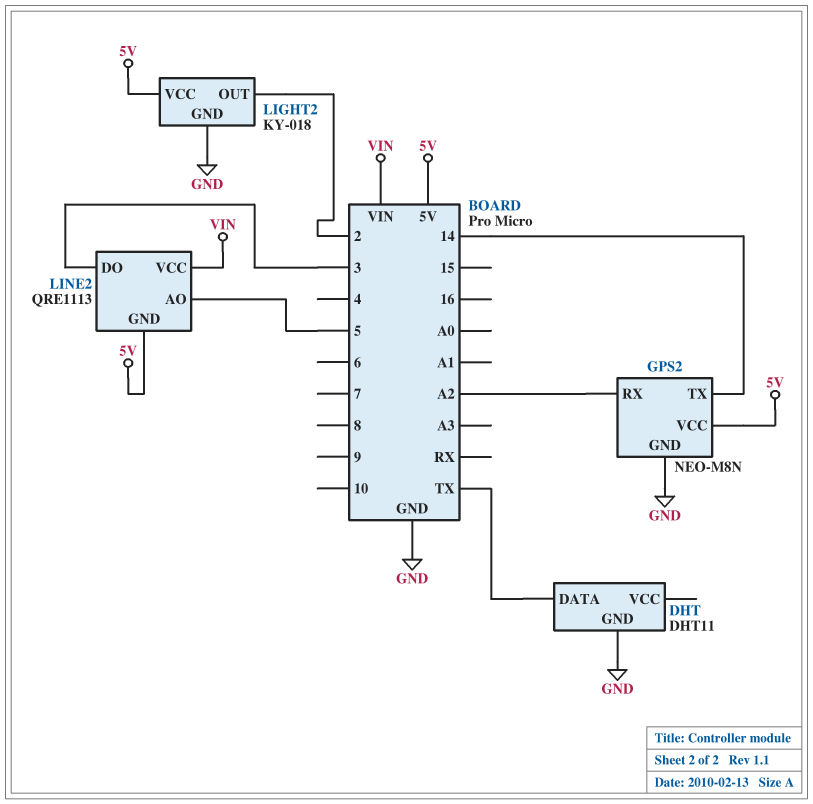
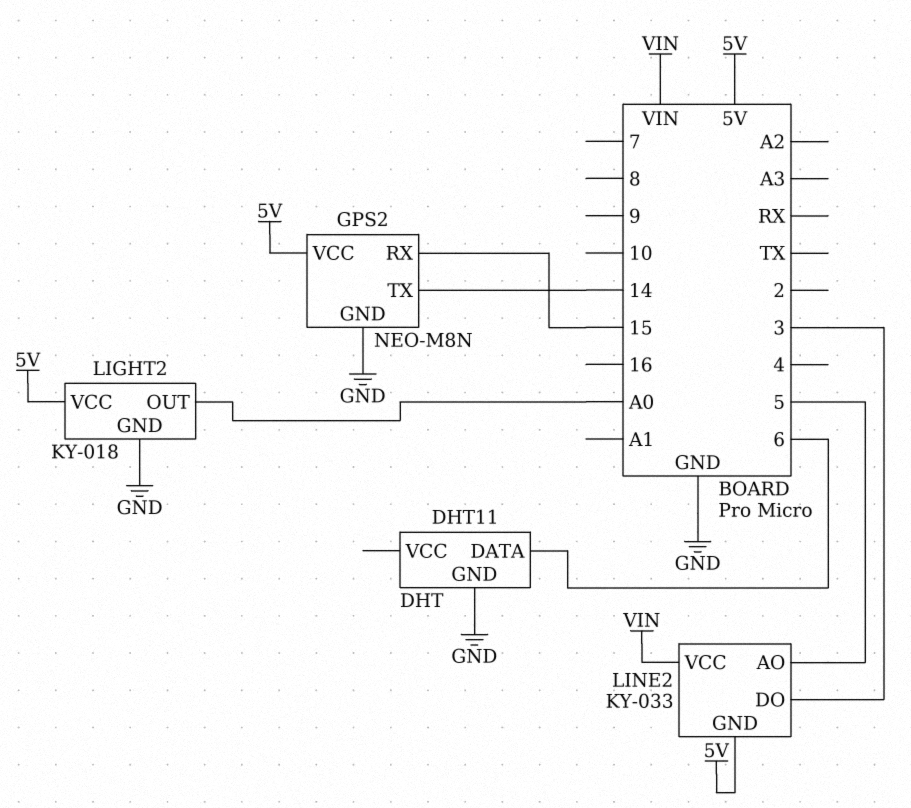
DHT pin DATA: TX -> 6
GPS2 pin RX: A2 -> 15
LIGHT2 pin OUT: 2 -> A0
LINE2: QRE1113 -> KY-033

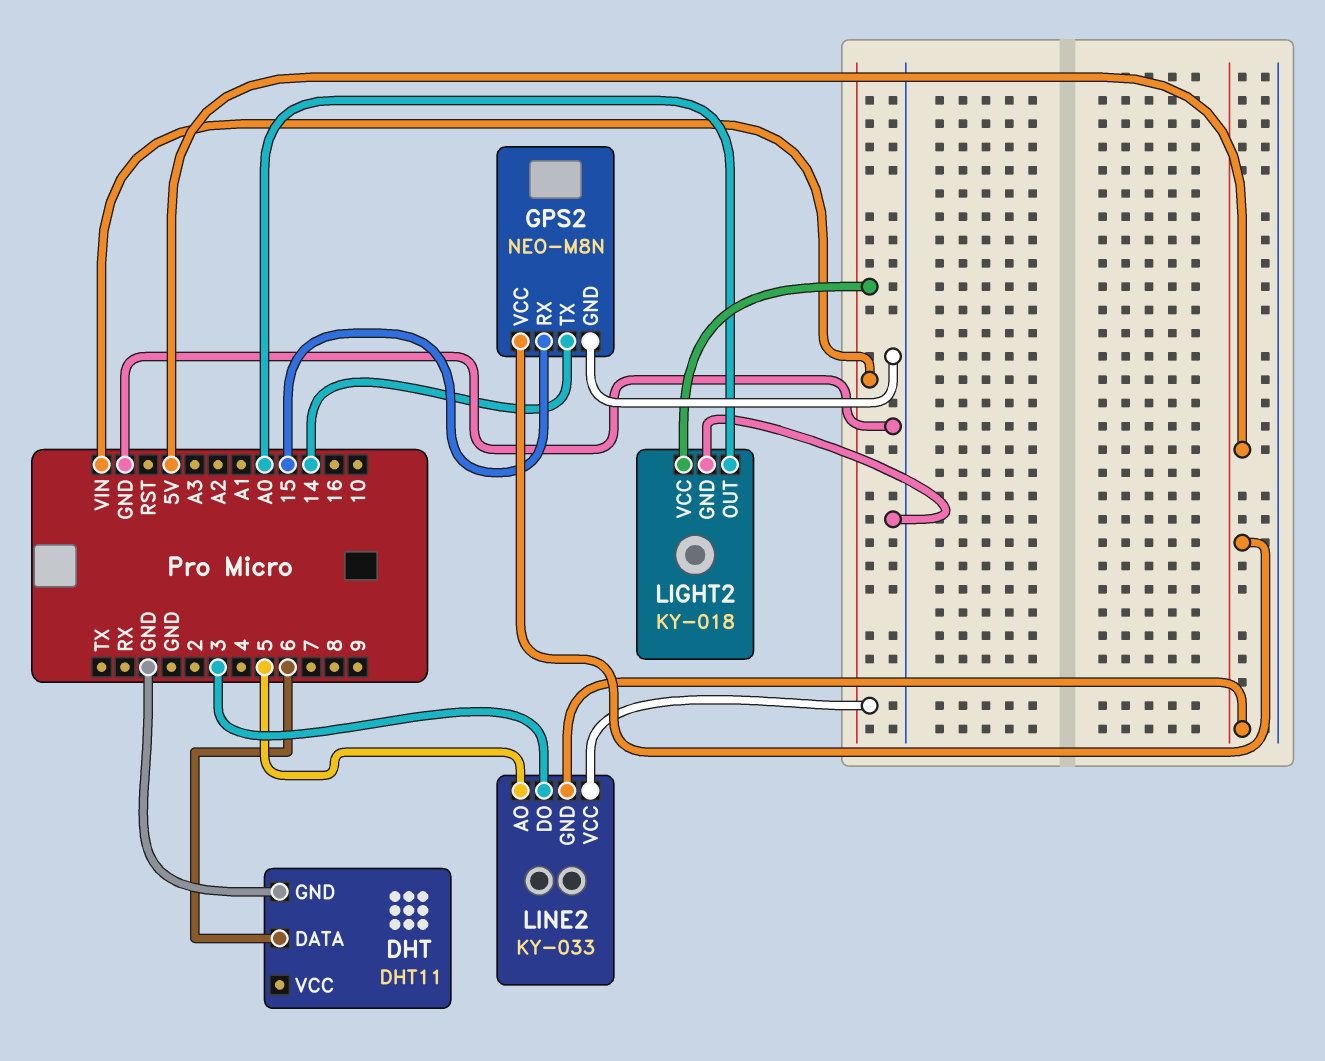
LIGHT2 pin VCC: 5V -> VIN

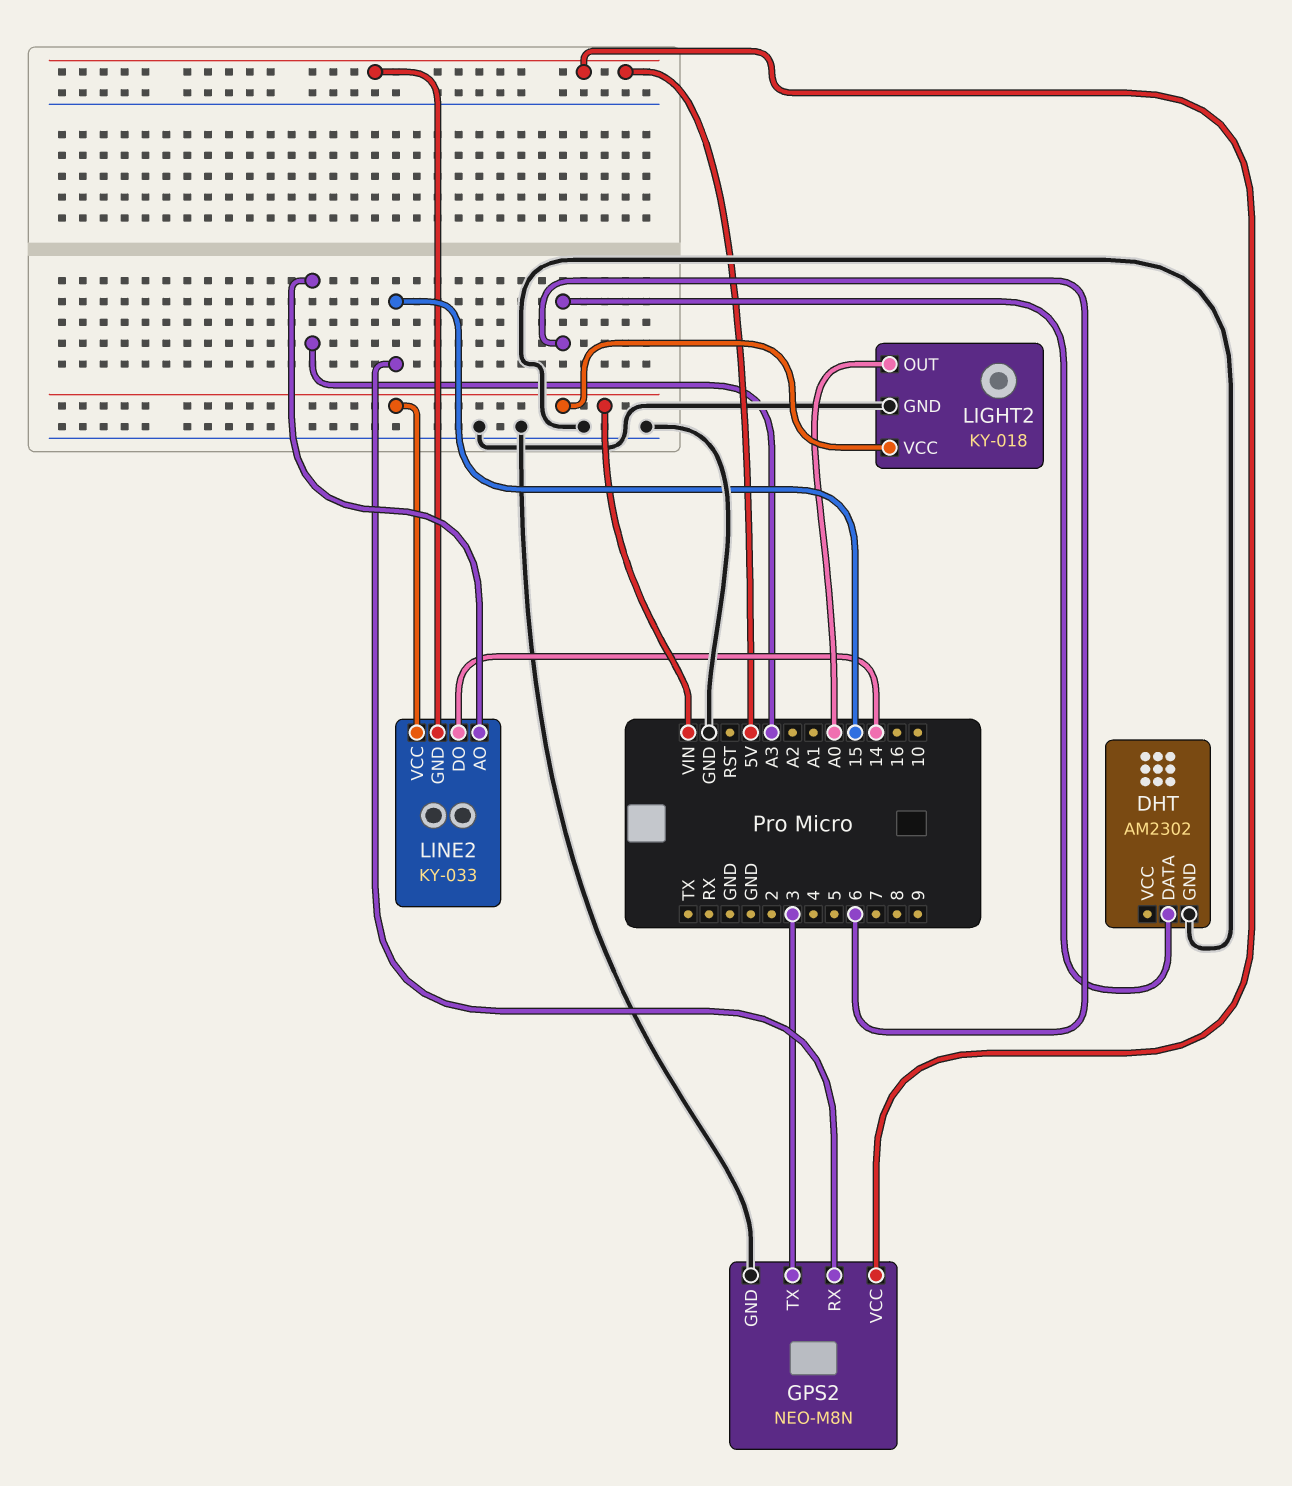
DHT: DHT11 -> AM2302
GPS2 pin TX: 14 -> 3
LINE2 pin AO: 5 -> A3
LINE2 pin DO: 3 -> 14

